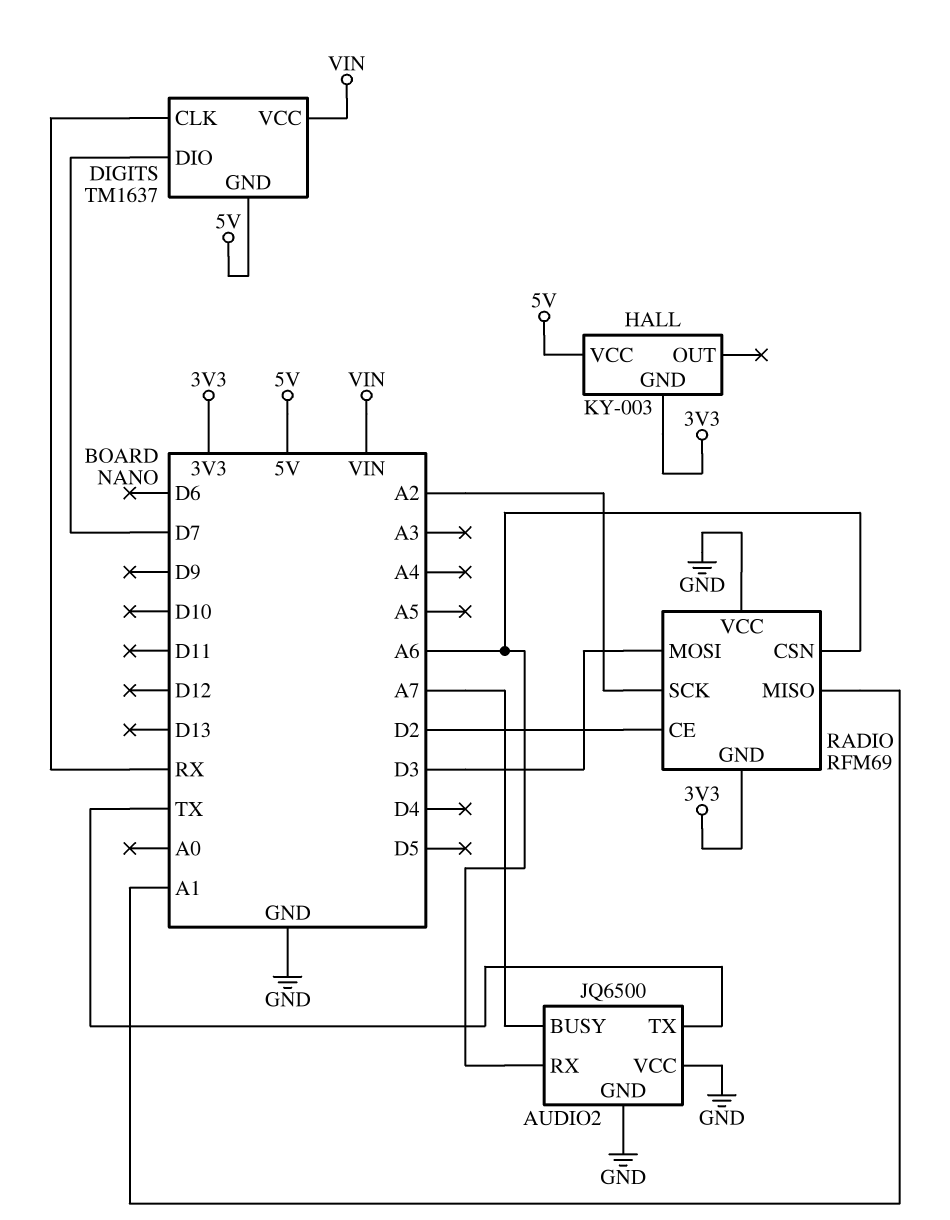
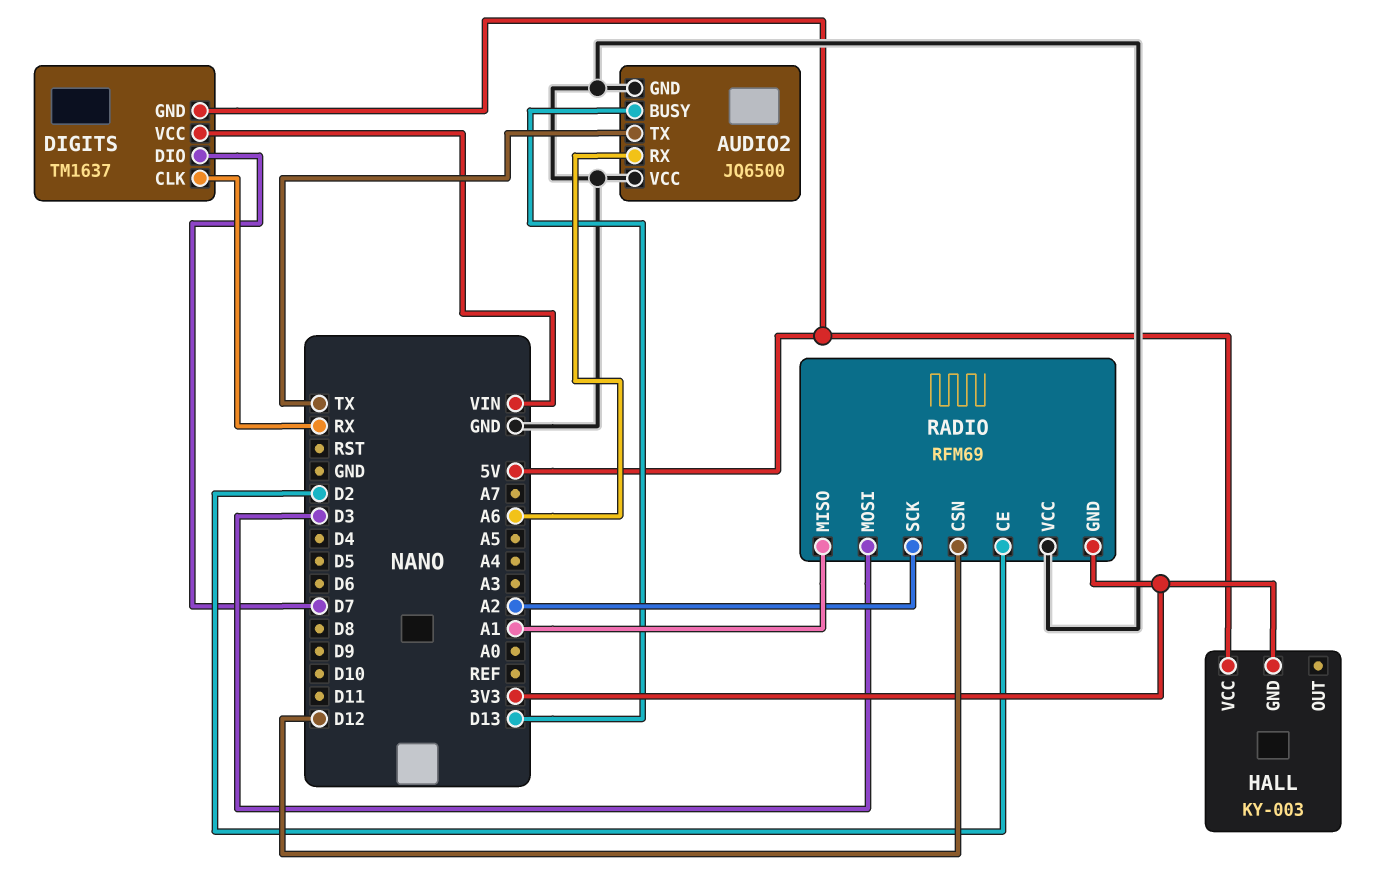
AUDIO2 pin BUSY: A7 -> D13
RADIO pin CSN: A6 -> D12

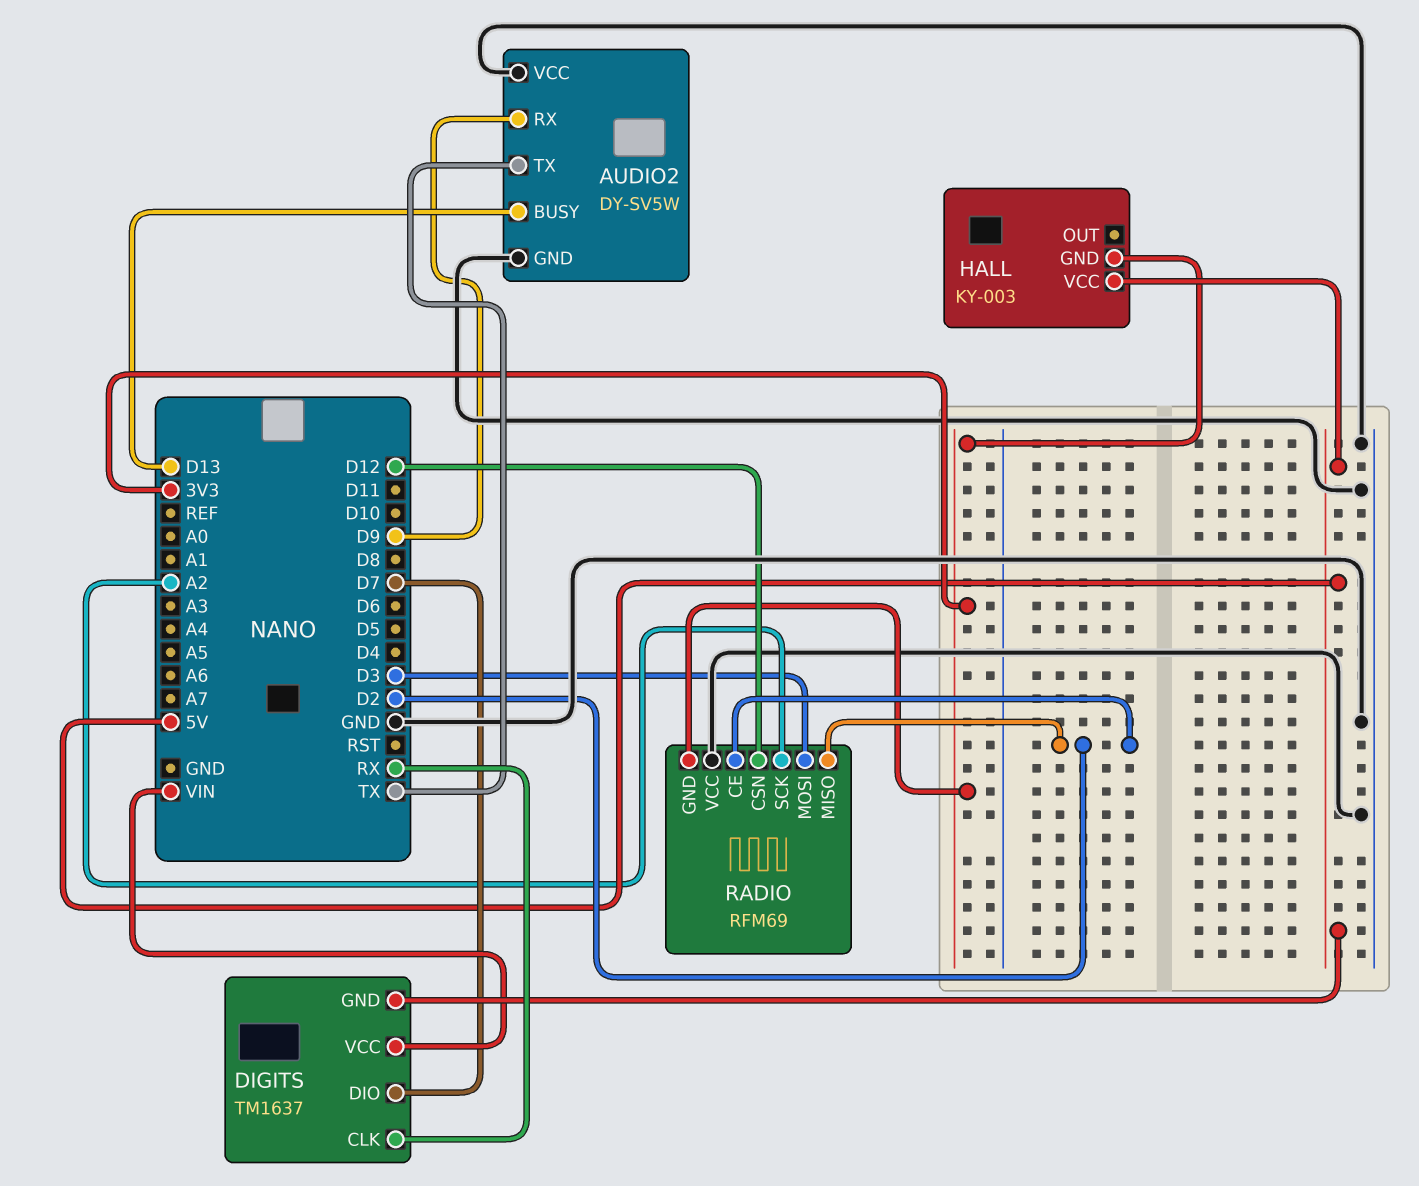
AUDIO2: JQ6500 -> DY-SV5W
AUDIO2 pin RX: A6 -> D9
RADIO pin MISO: A1 -> D2

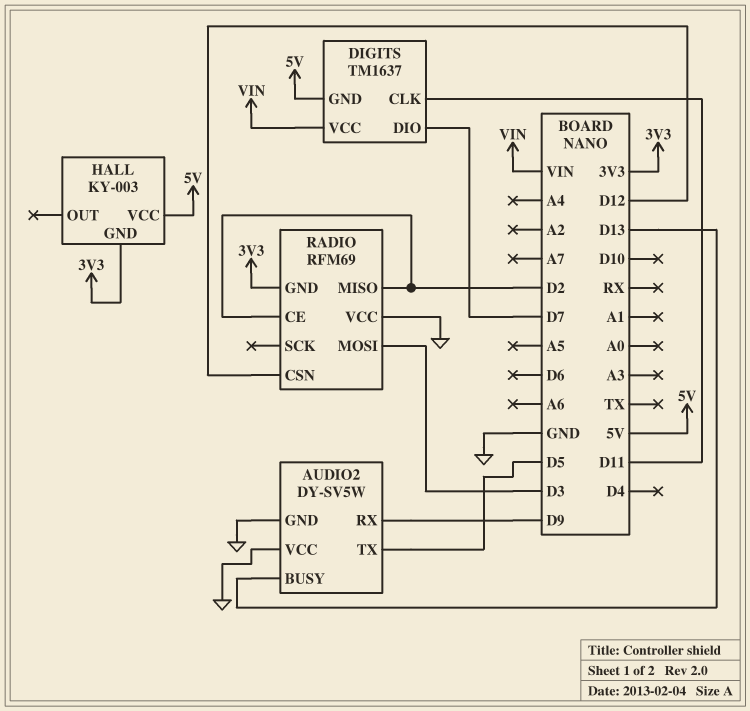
AUDIO2 pin TX: TX -> D5
DIGITS pin CLK: RX -> D11
RADIO pin SCK: A2 -> none

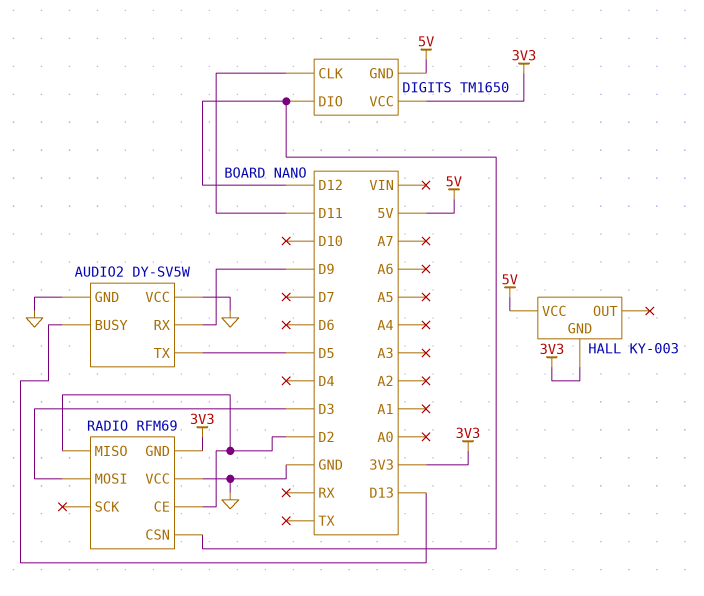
DIGITS: TM1637 -> TM1650
DIGITS pin DIO: D7 -> D12
DIGITS pin VCC: VIN -> 3V3

